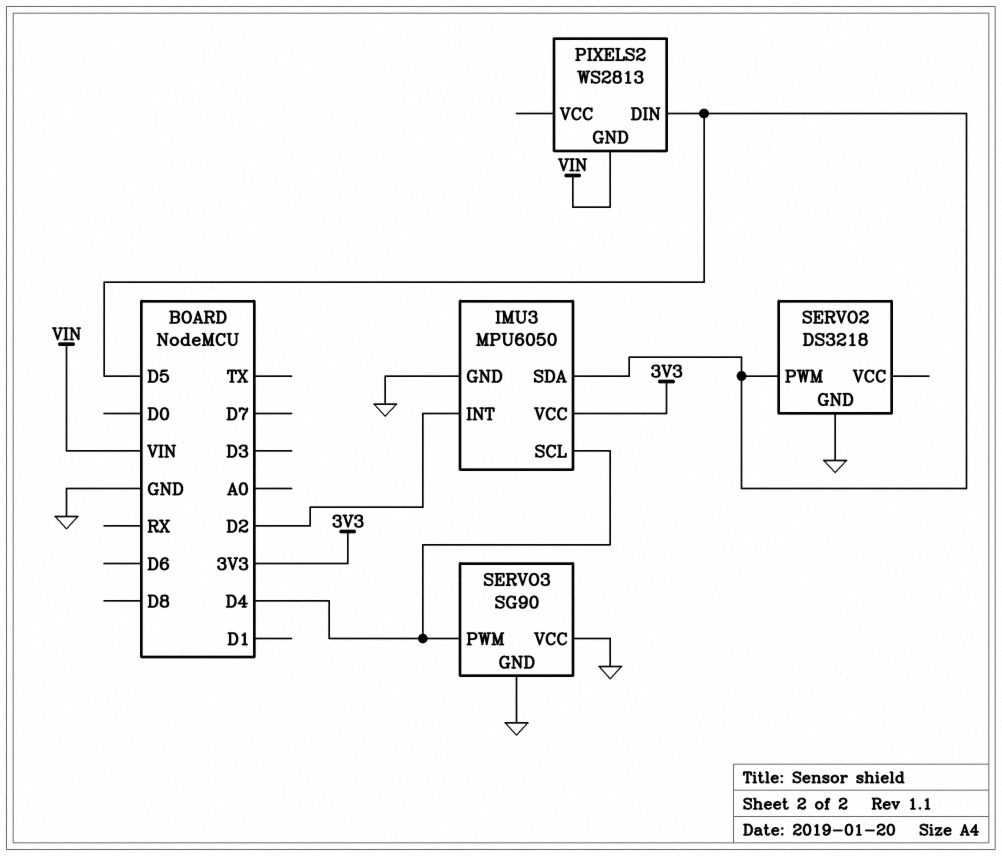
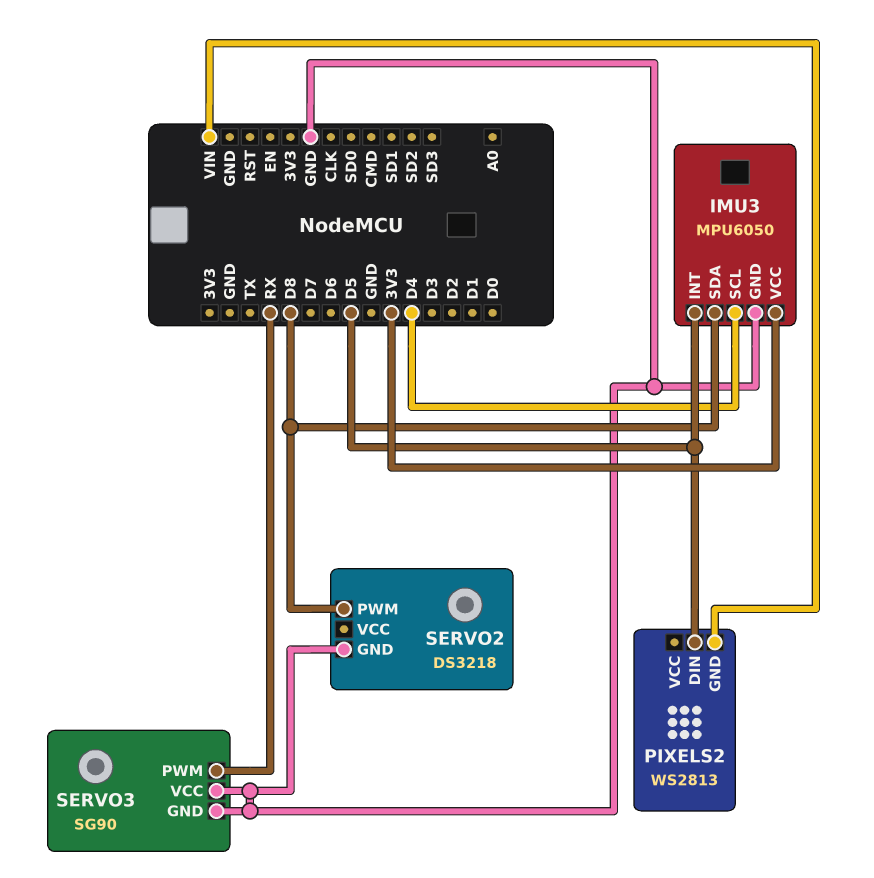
IMU3 pin INT: D2 -> D5
IMU3 pin SDA: D5 -> D8
SERVO2 pin PWM: D5 -> D8
SERVO3 pin PWM: D4 -> RX

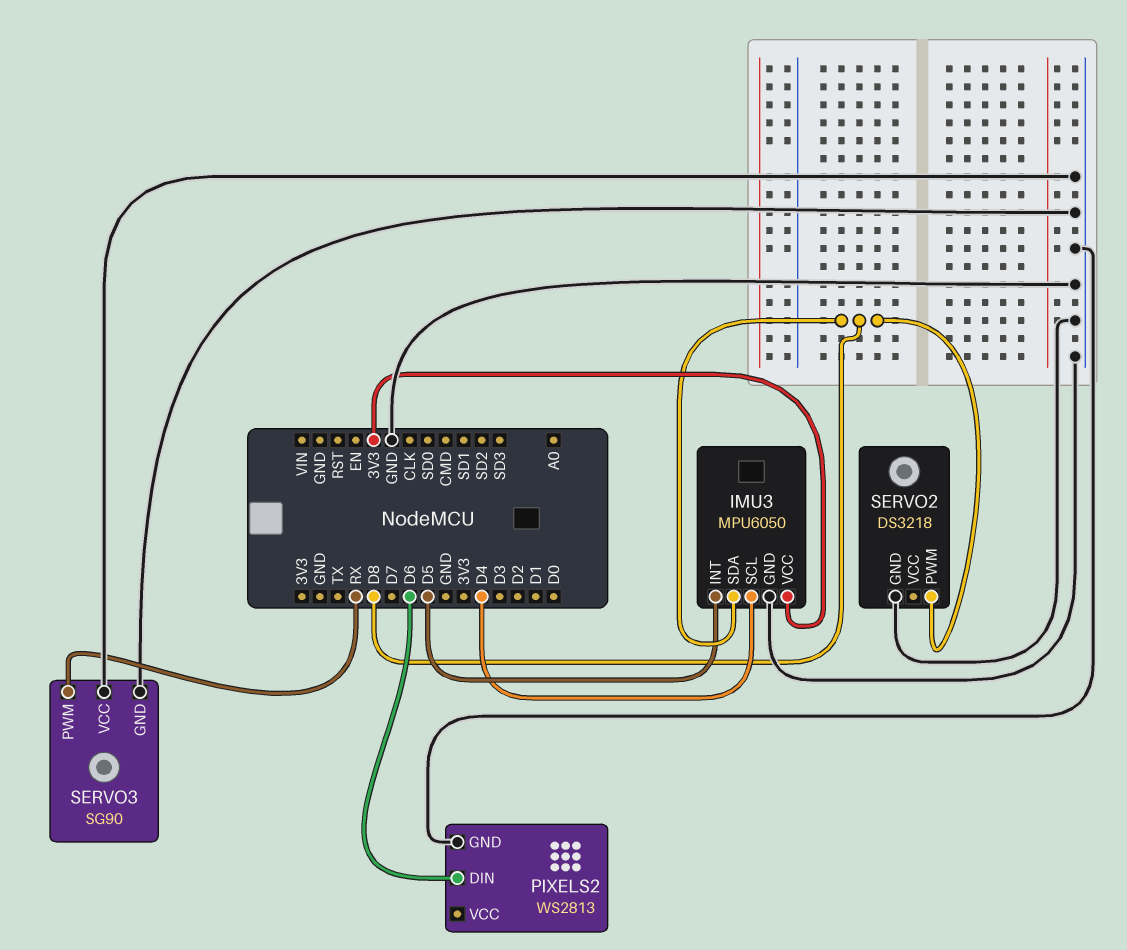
PIXELS2 pin DIN: D5 -> D6
PIXELS2 pin GND: VIN -> GND

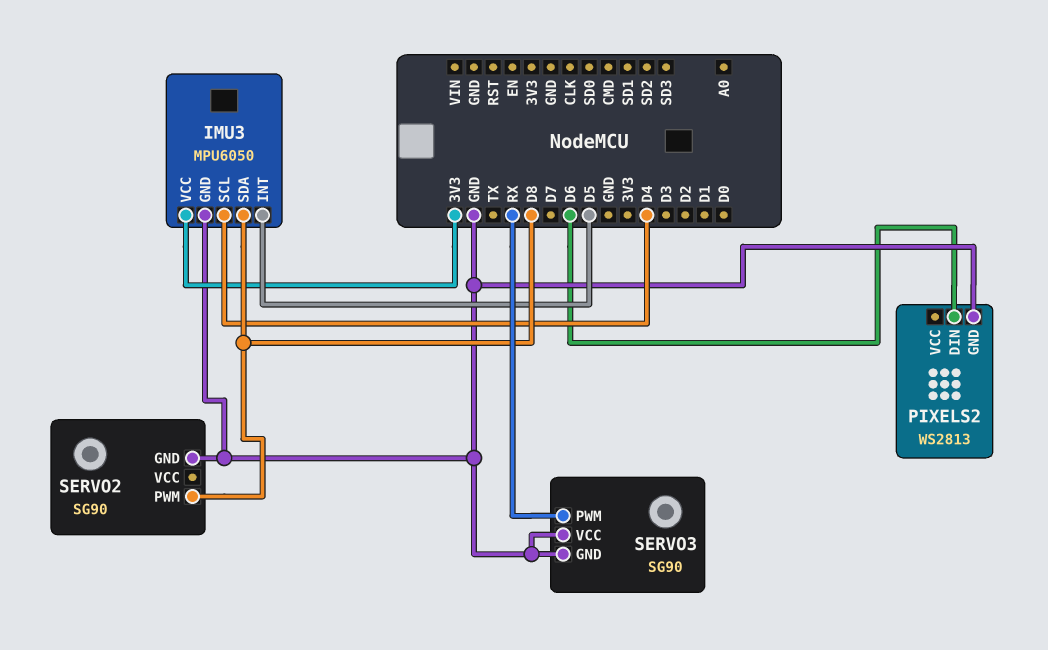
SERVO2: DS3218 -> SG90

